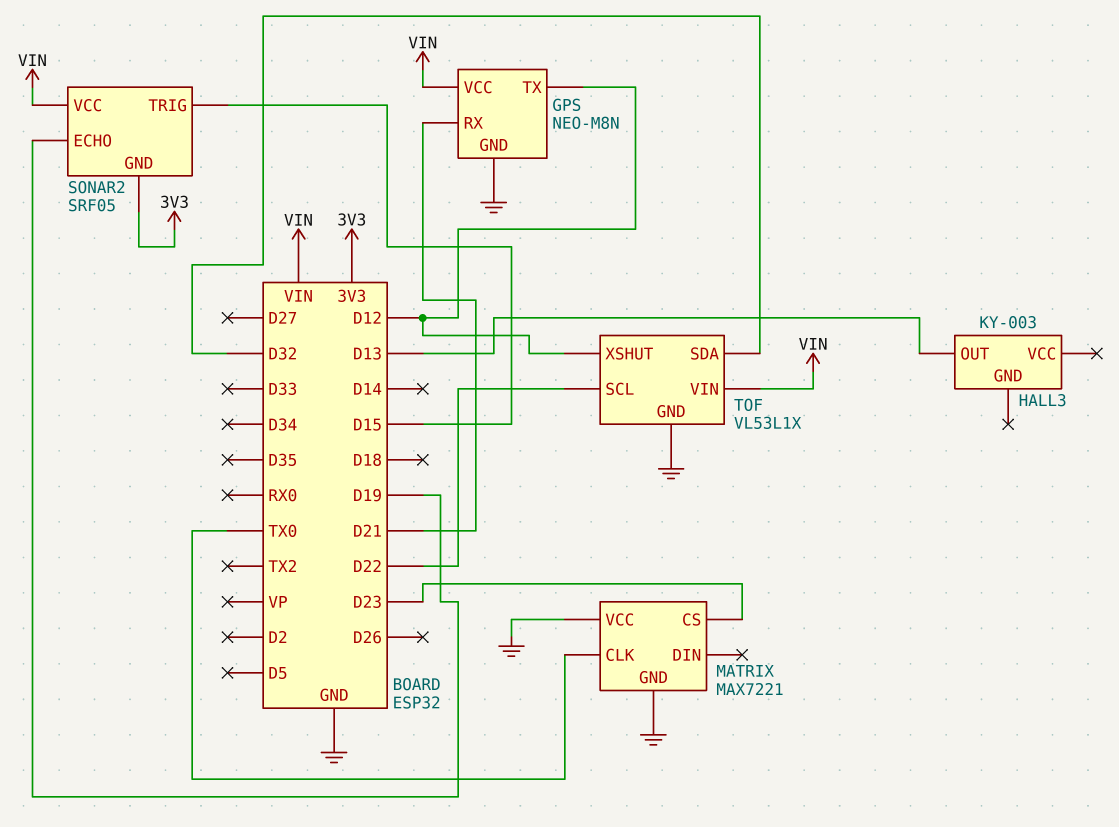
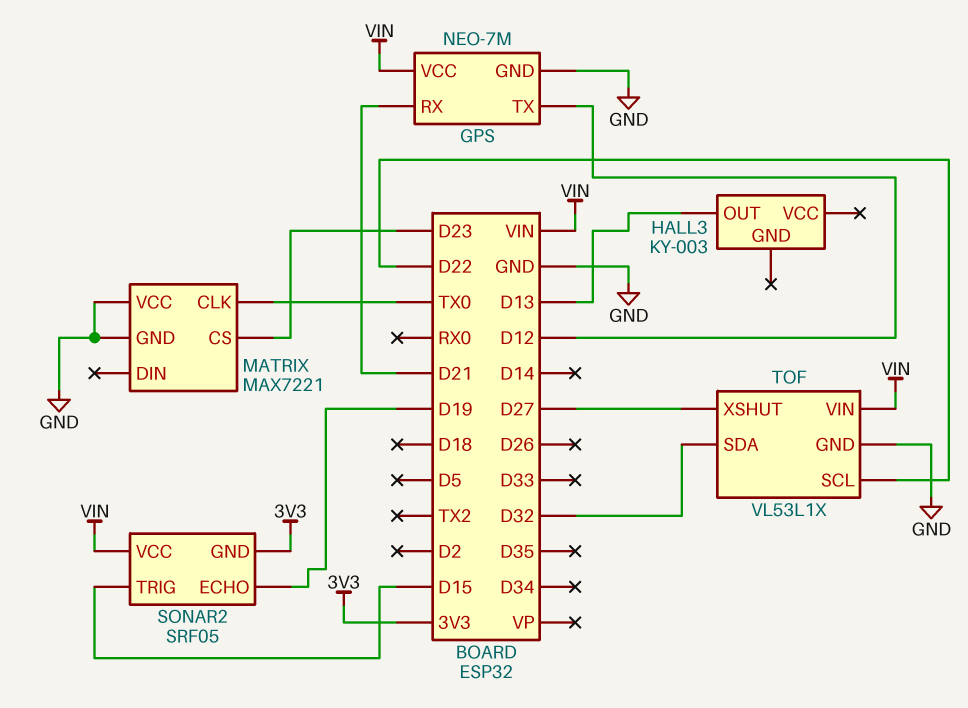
GPS: NEO-M8N -> NEO-7M
TOF pin XSHUT: D12 -> D27

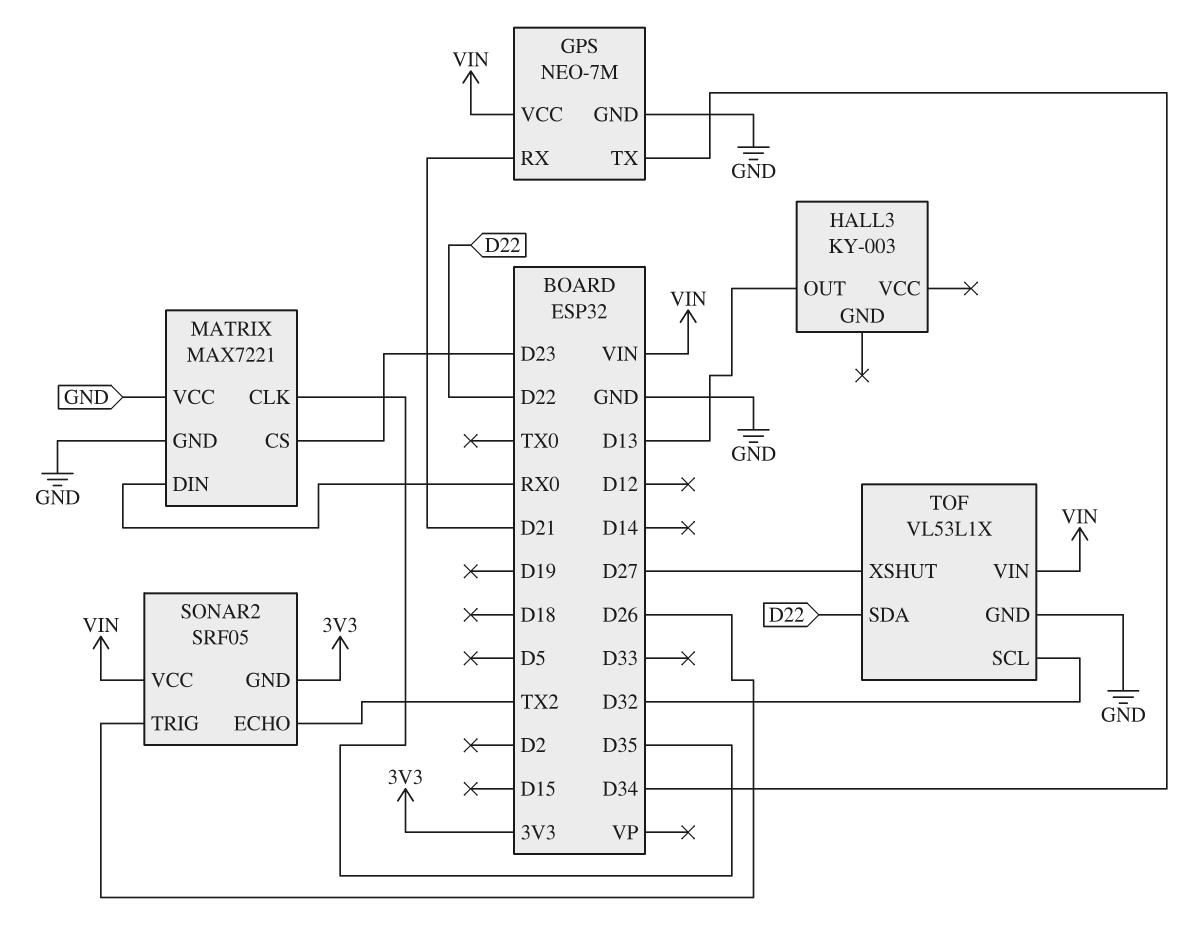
GPS pin TX: D12 -> D34
MATRIX pin CLK: TX0 -> D35
MATRIX pin DIN: none -> RX0
SONAR2 pin ECHO: D19 -> TX2
SONAR2 pin TRIG: D15 -> D26
TOF pin SCL: D22 -> D32
TOF pin SDA: D32 -> D22

